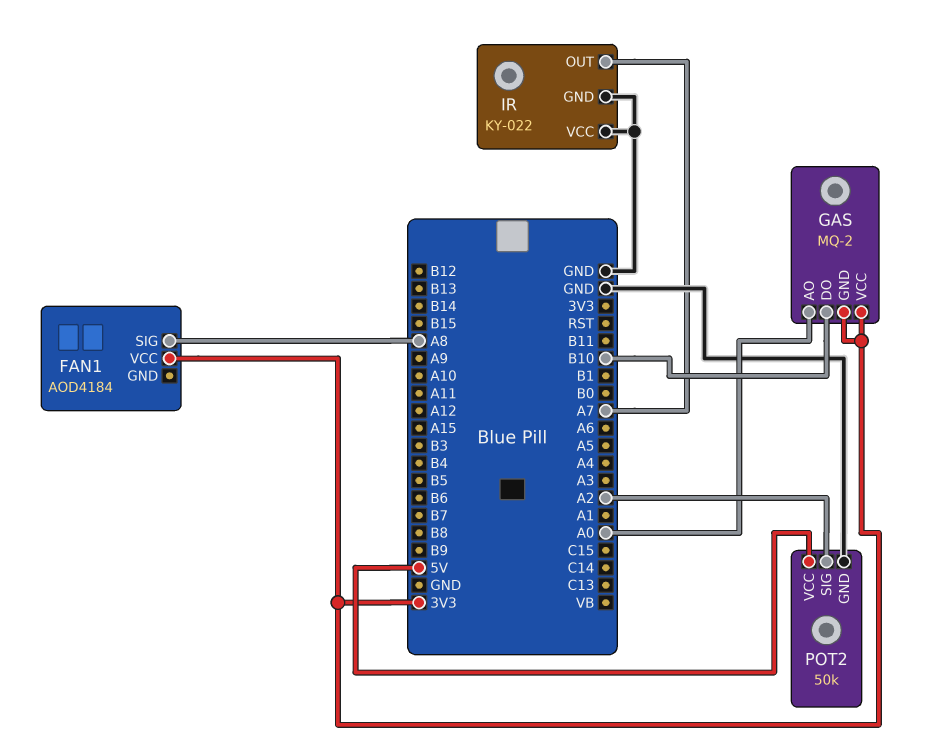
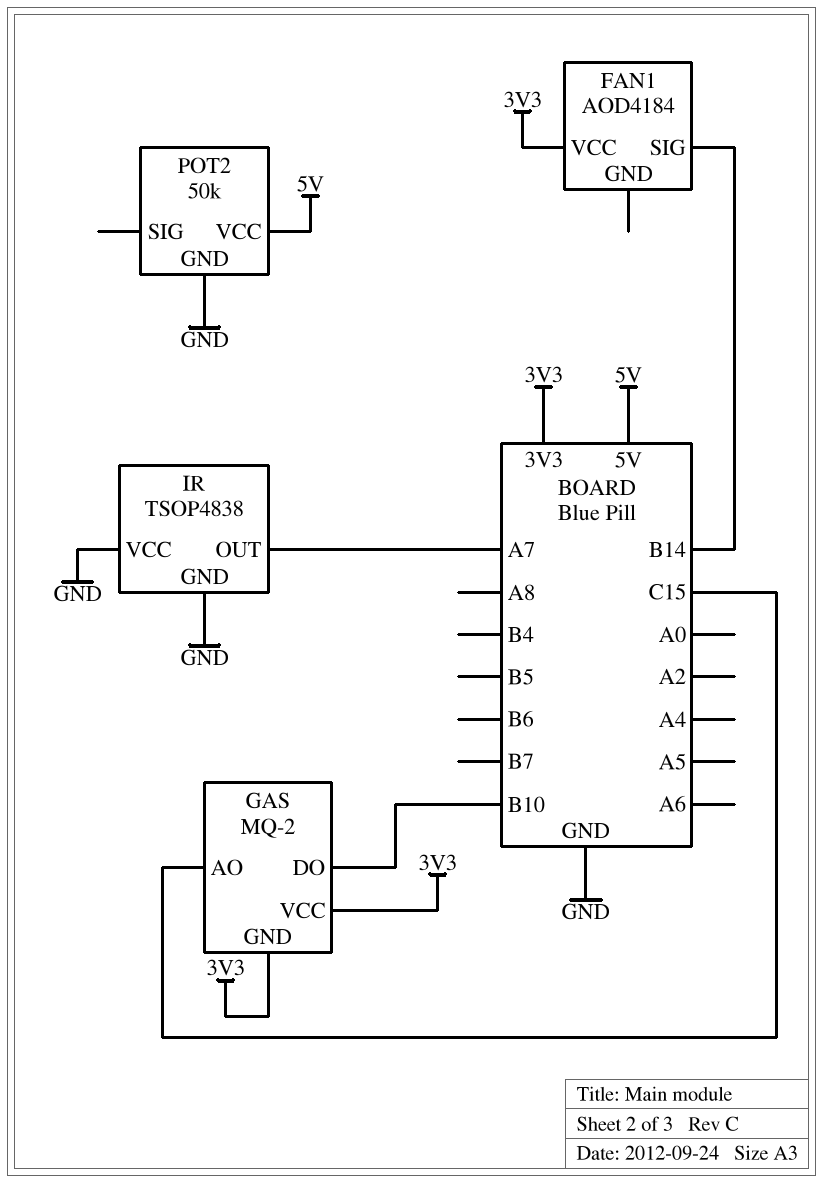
FAN1 pin SIG: A8 -> B14
GAS pin AO: A0 -> C15
IR: KY-022 -> TSOP4838
POT2 pin SIG: A2 -> none

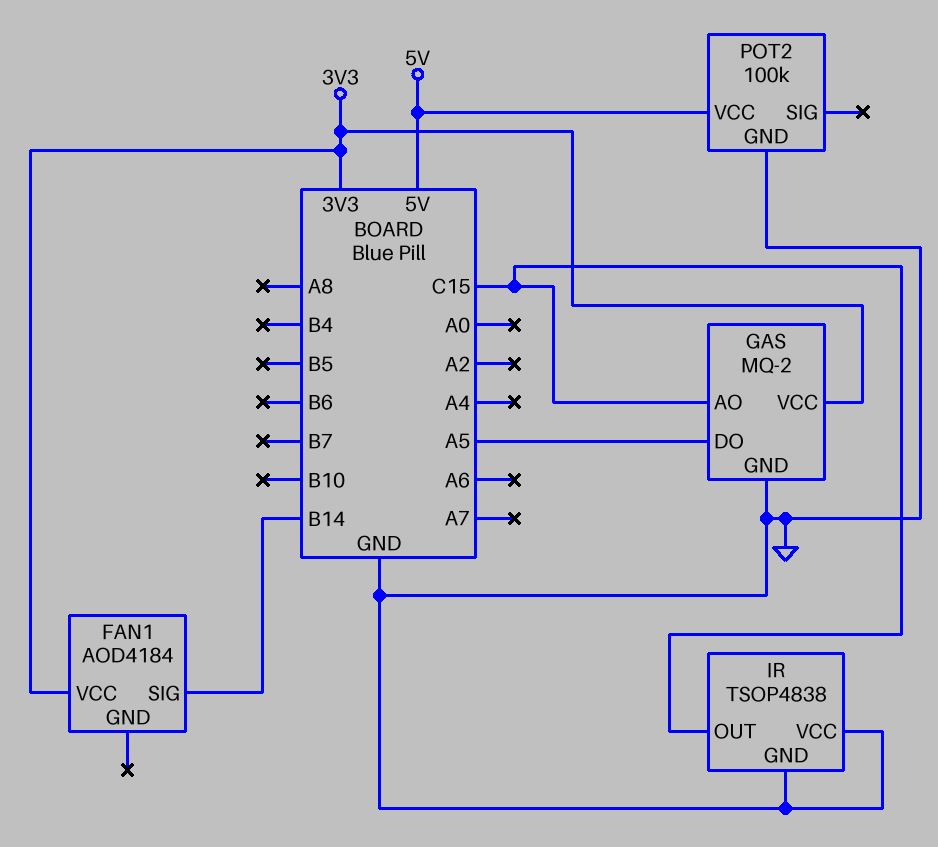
GAS pin DO: B10 -> A5
GAS pin GND: 3V3 -> GND
IR pin OUT: A7 -> C15
POT2: 50k -> 100k

